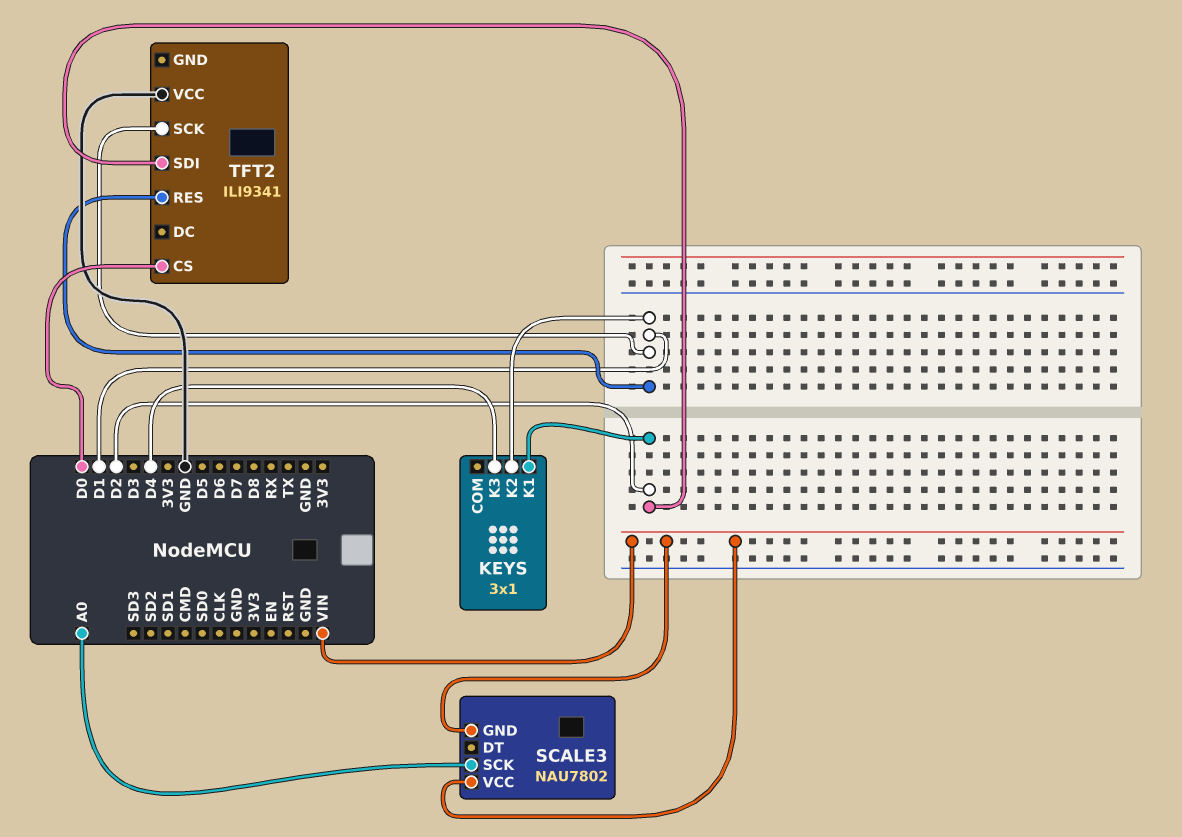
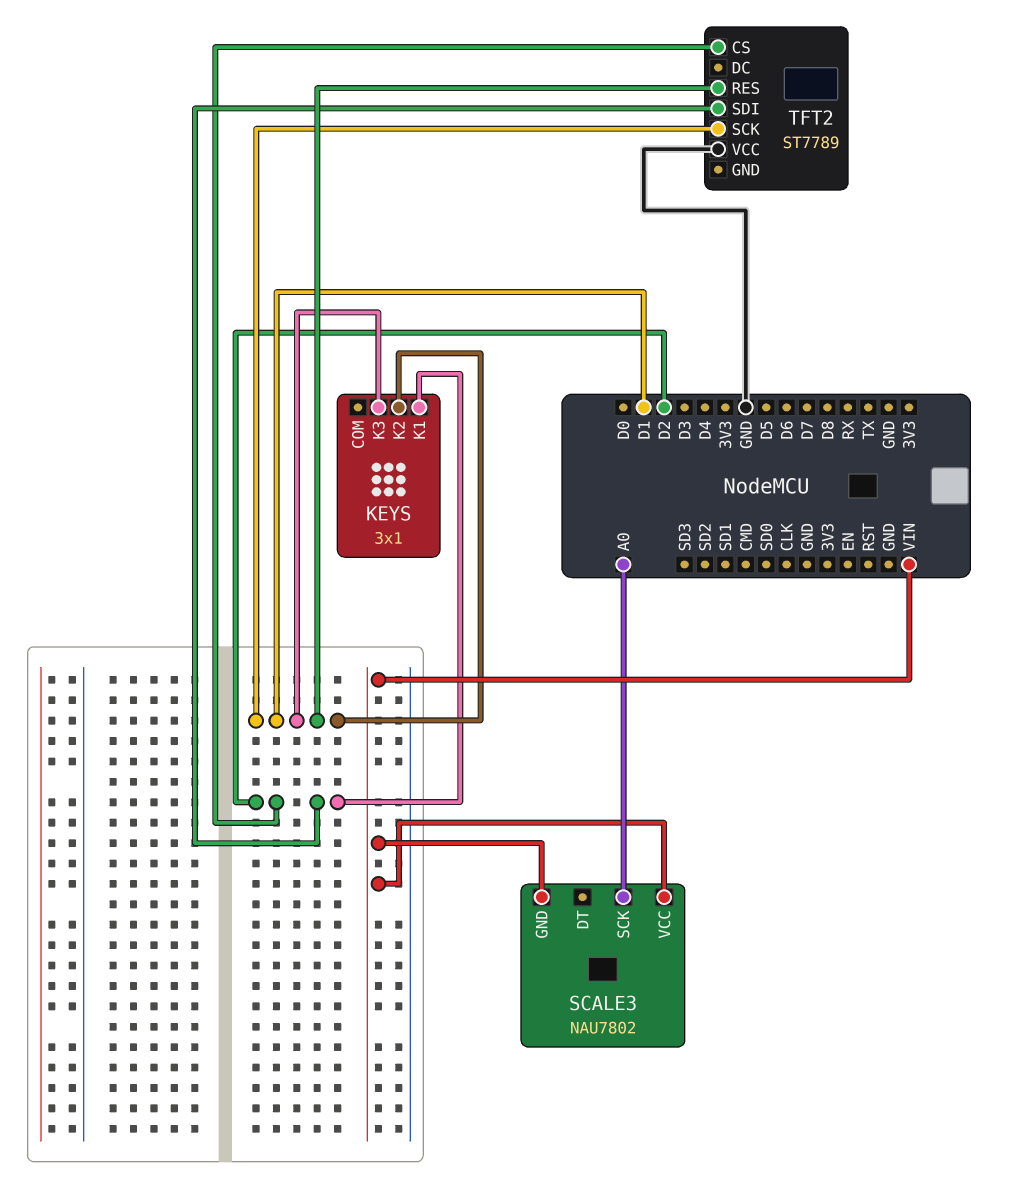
KEYS pin K3: D4 -> D1
TFT2: ILI9341 -> ST7789
TFT2 pin CS: D0 -> D2

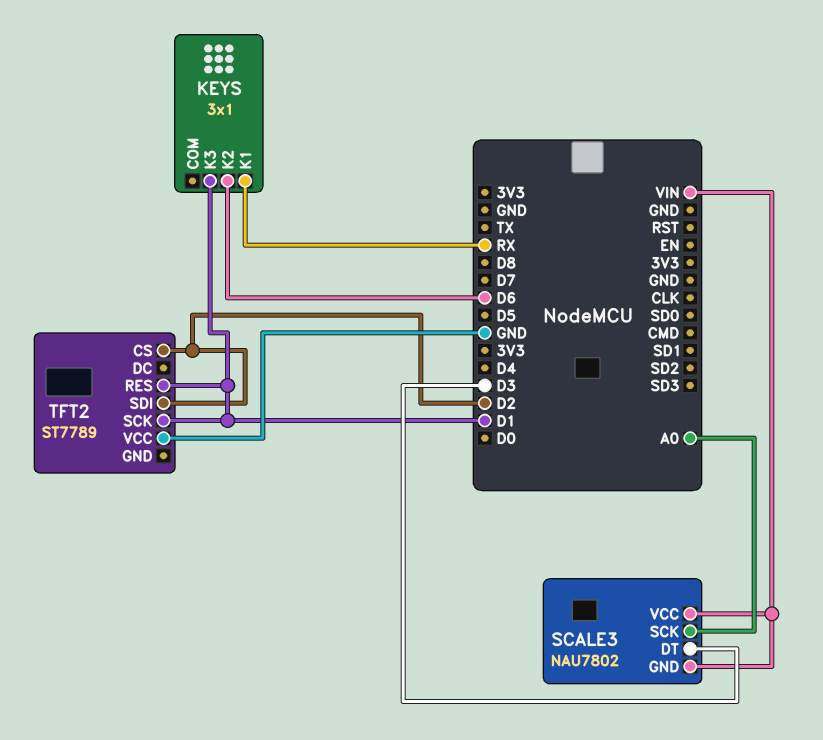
KEYS pin K1: D2 -> RX
KEYS pin K2: D1 -> D6
SCALE3 pin DT: none -> D3

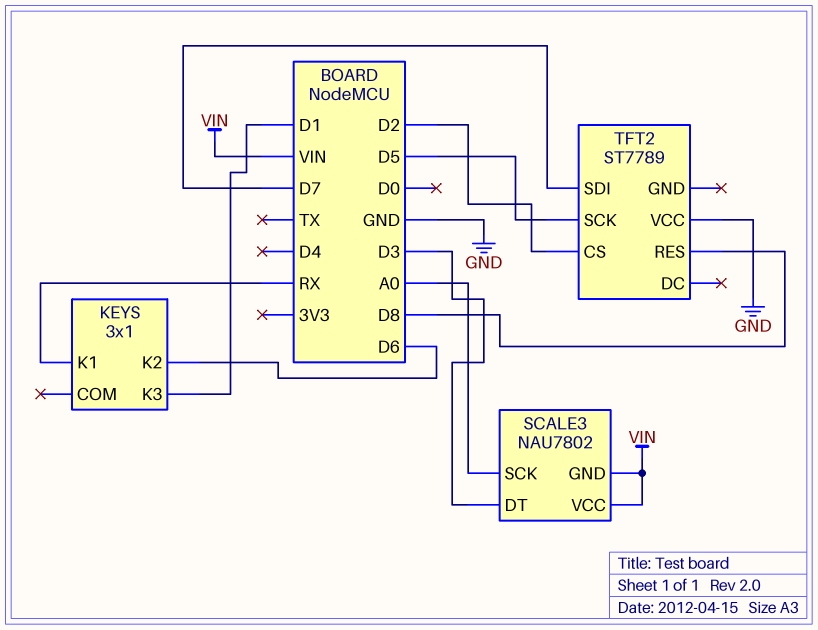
TFT2 pin RES: D1 -> D8
TFT2 pin SCK: D1 -> D5
TFT2 pin SDI: D2 -> D7

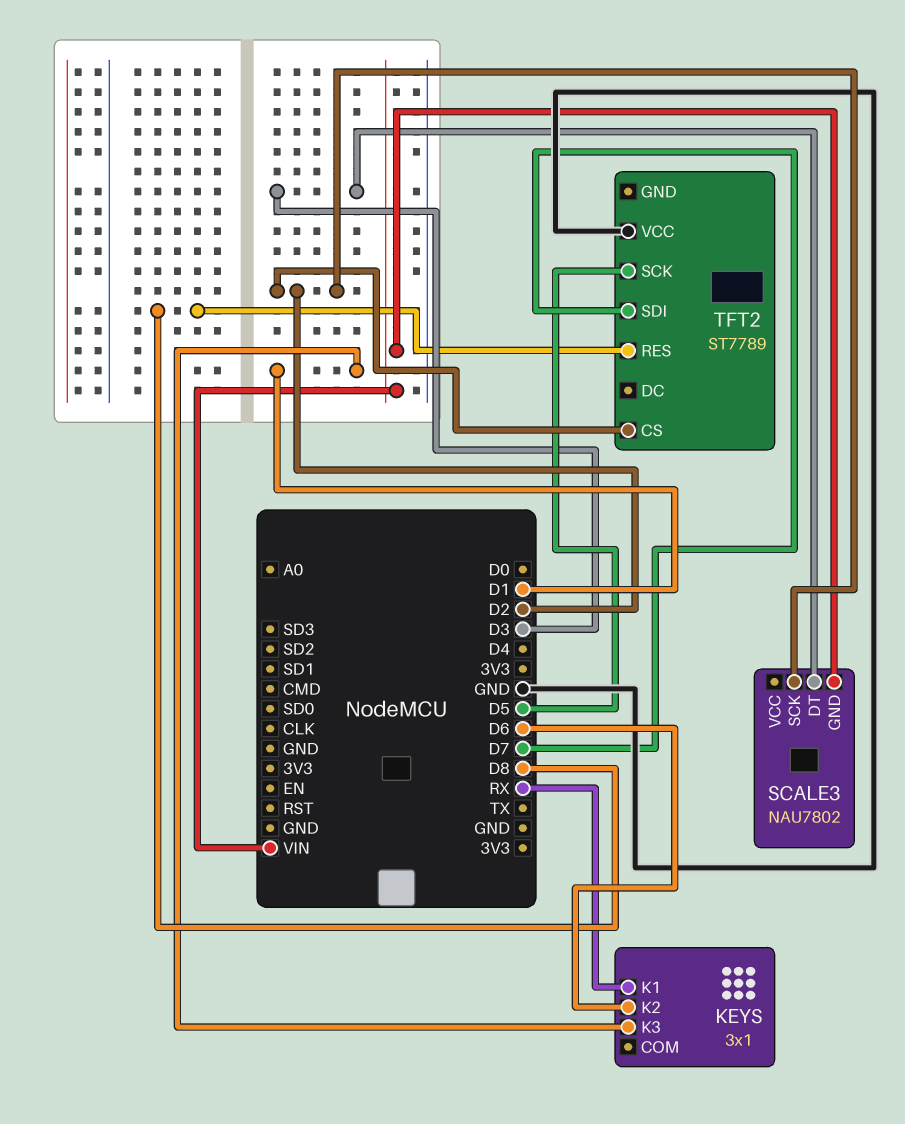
SCALE3 pin SCK: A0 -> D2
SCALE3 pin VCC: VIN -> none

